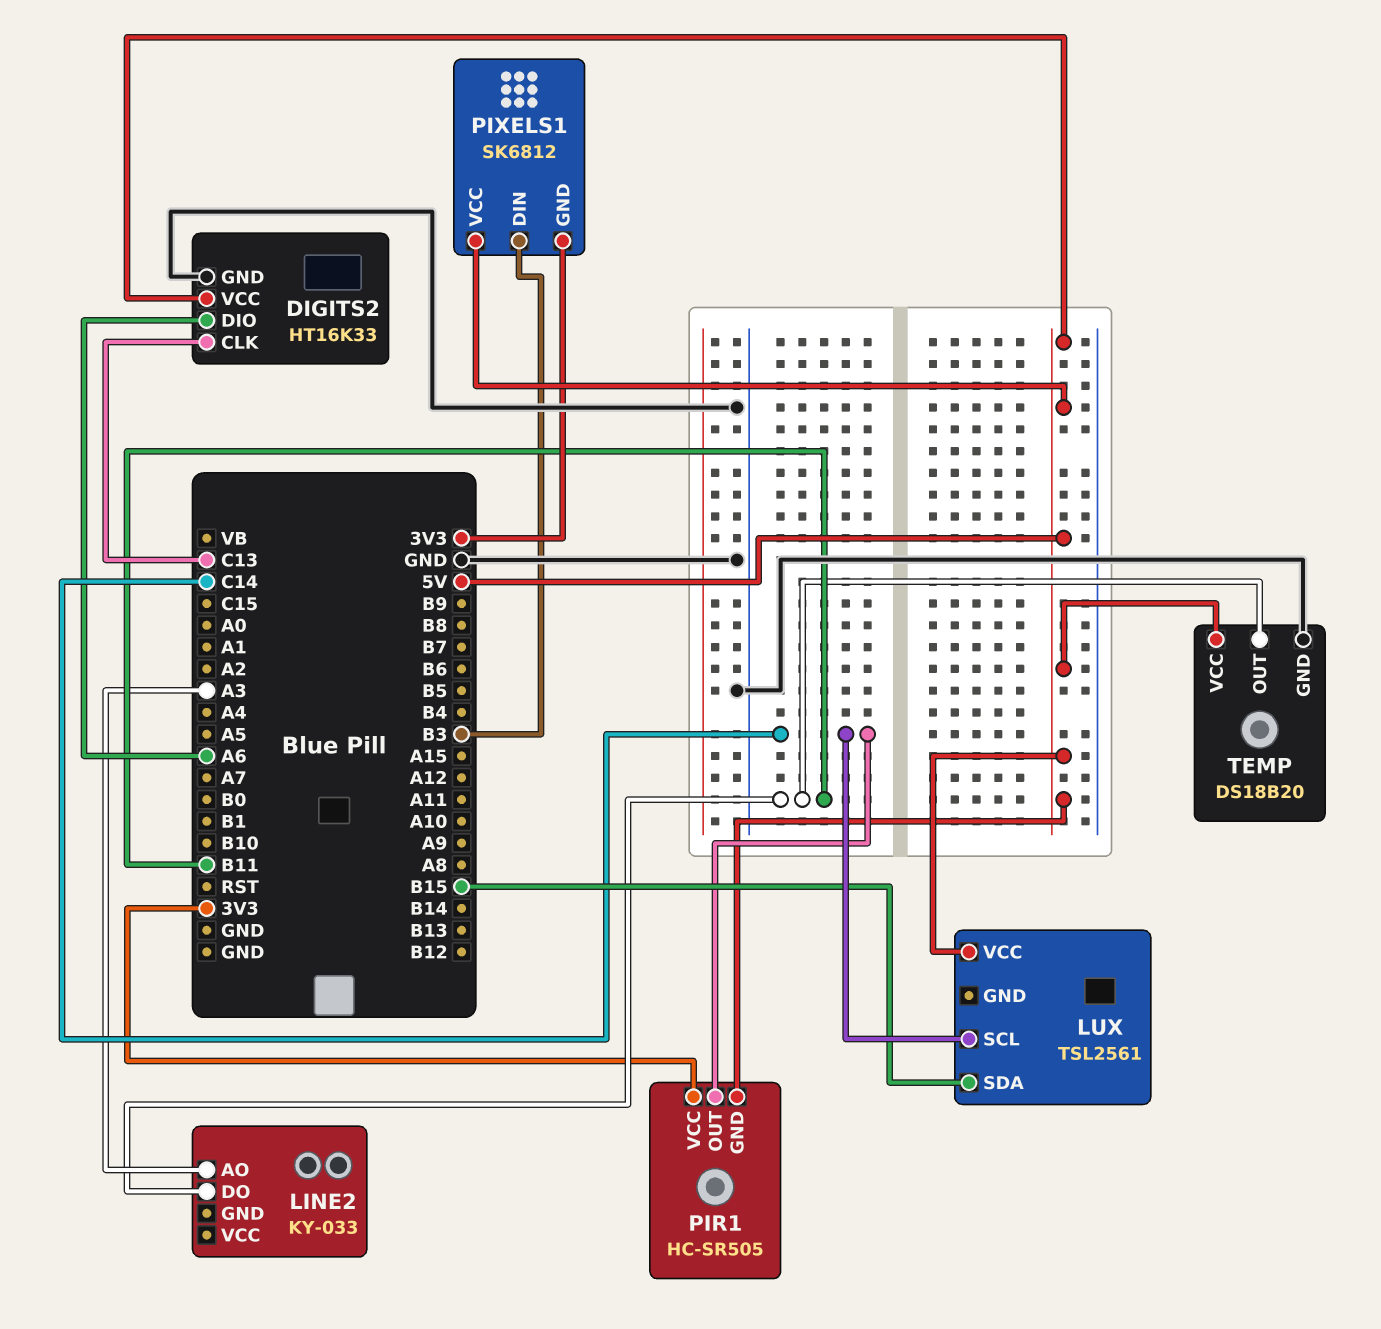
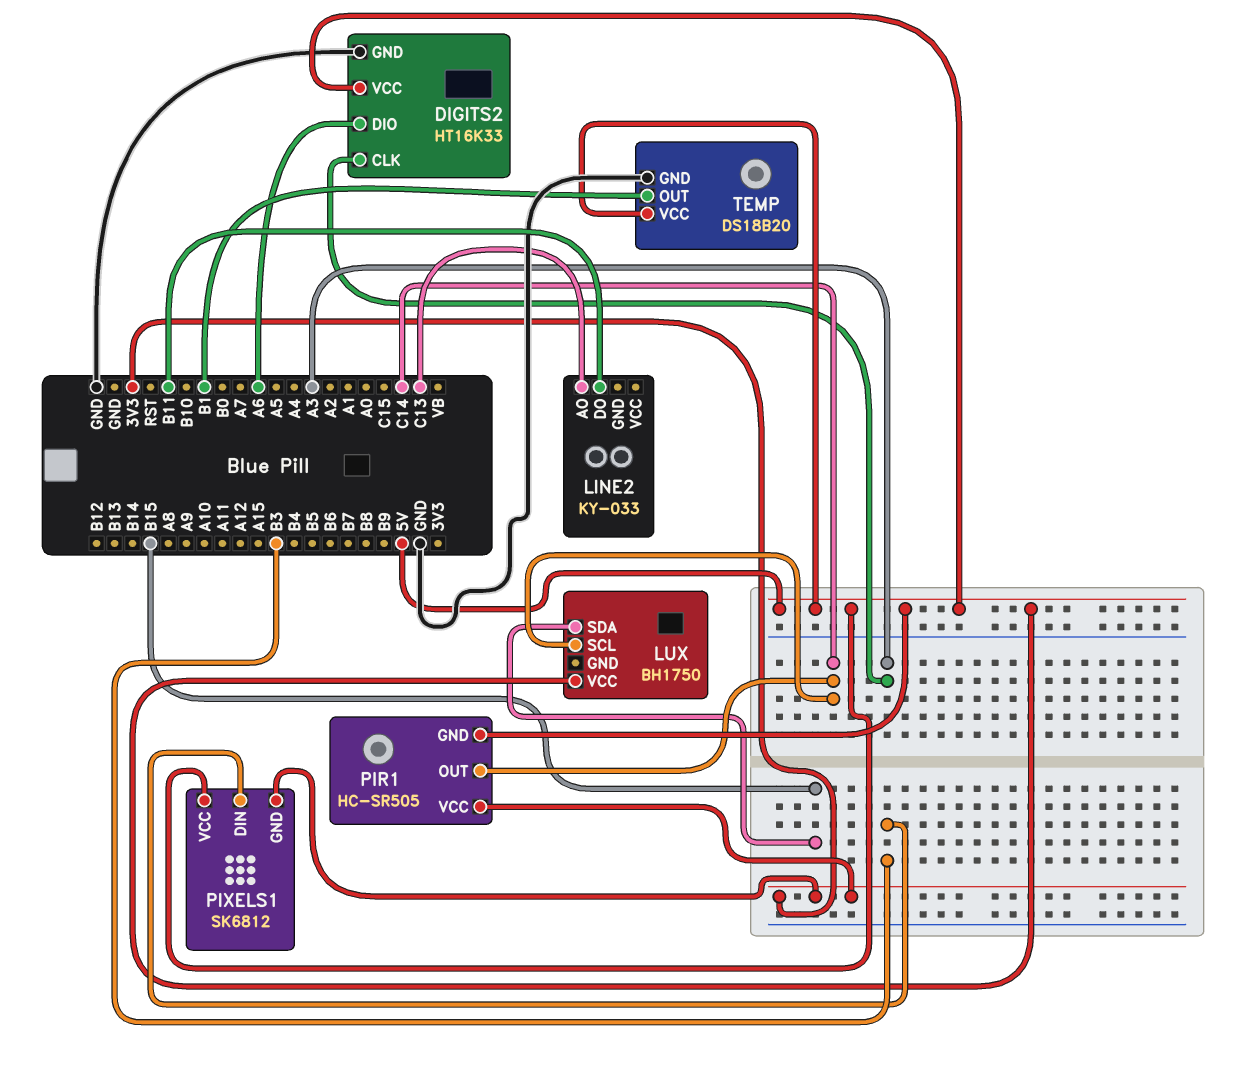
DIGITS2 pin CLK: C13 -> A3
LINE2 pin AO: A3 -> C13
LUX: TSL2561 -> BH1750
TEMP pin OUT: B11 -> B1

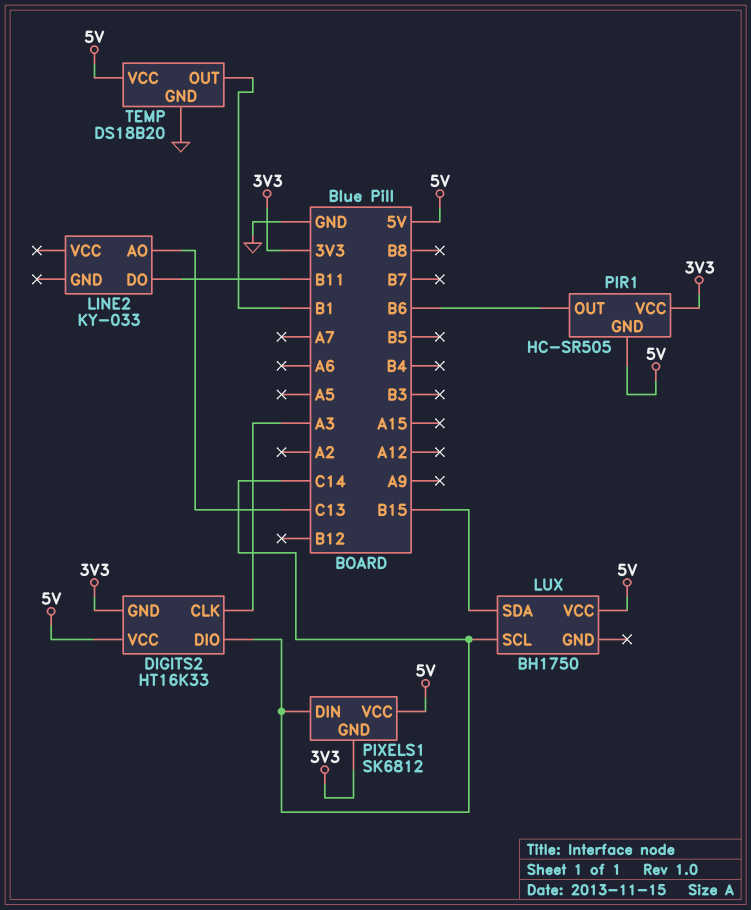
DIGITS2 pin DIO: A6 -> C14
DIGITS2 pin GND: GND -> 3V3
PIR1 pin OUT: C14 -> B6
PIXELS1 pin DIN: B3 -> C14

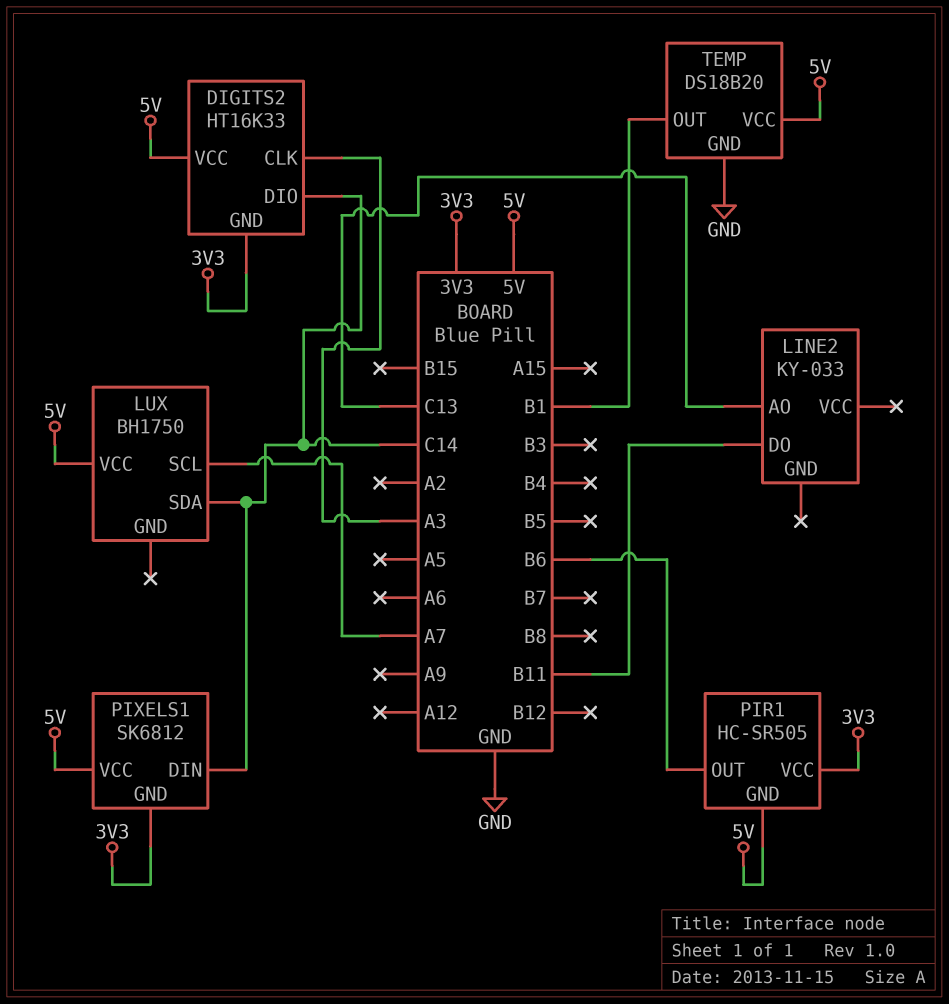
LUX pin SCL: C14 -> A7
LUX pin SDA: B15 -> C14

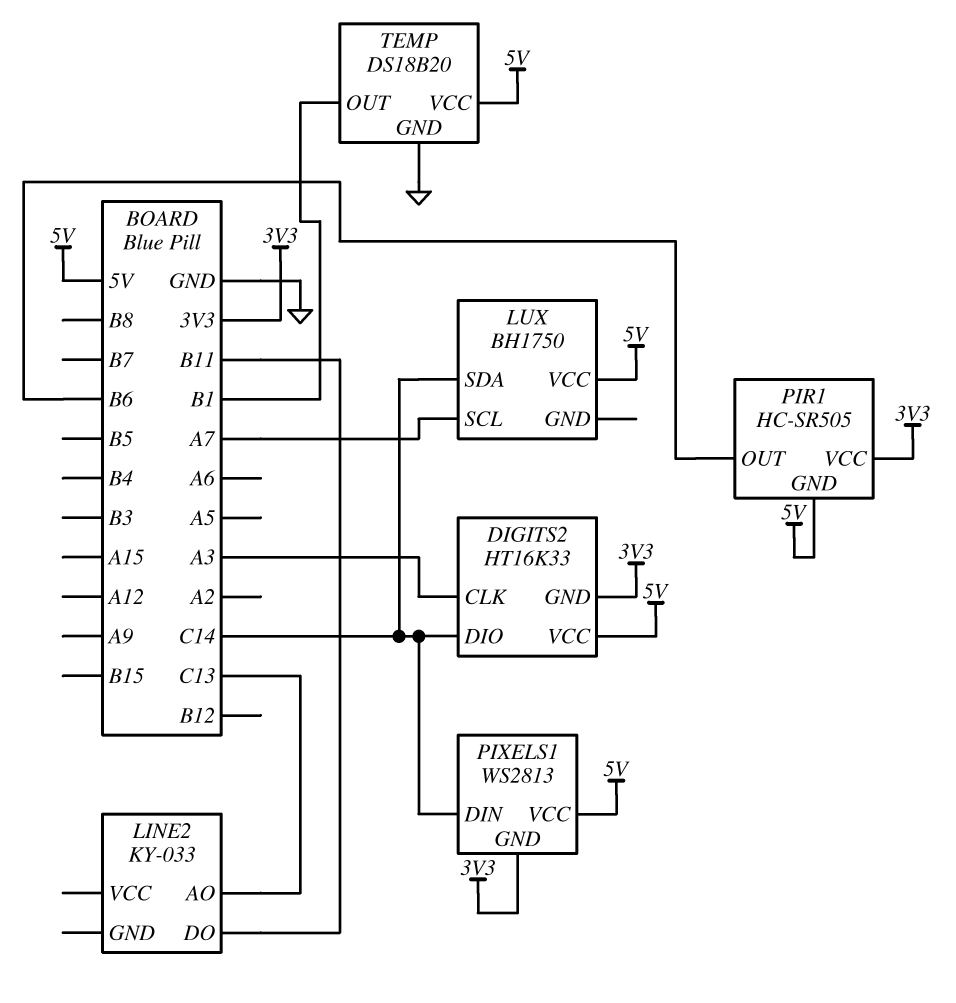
PIXELS1: SK6812 -> WS2813

